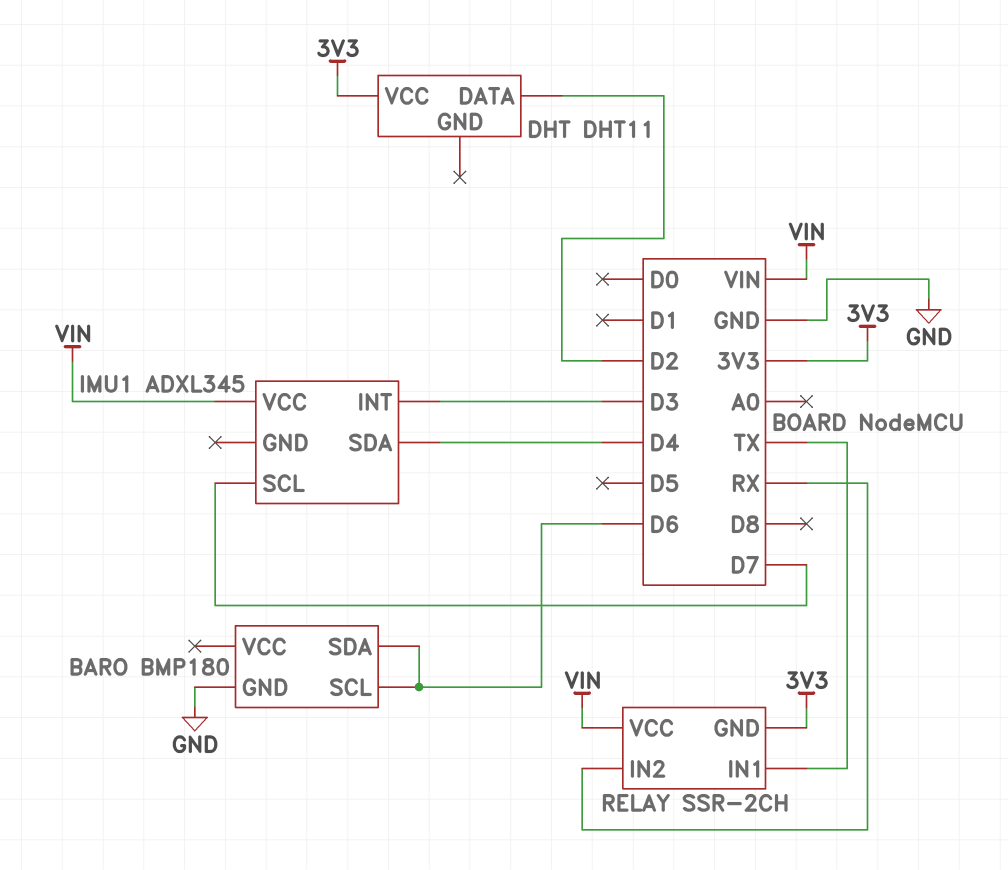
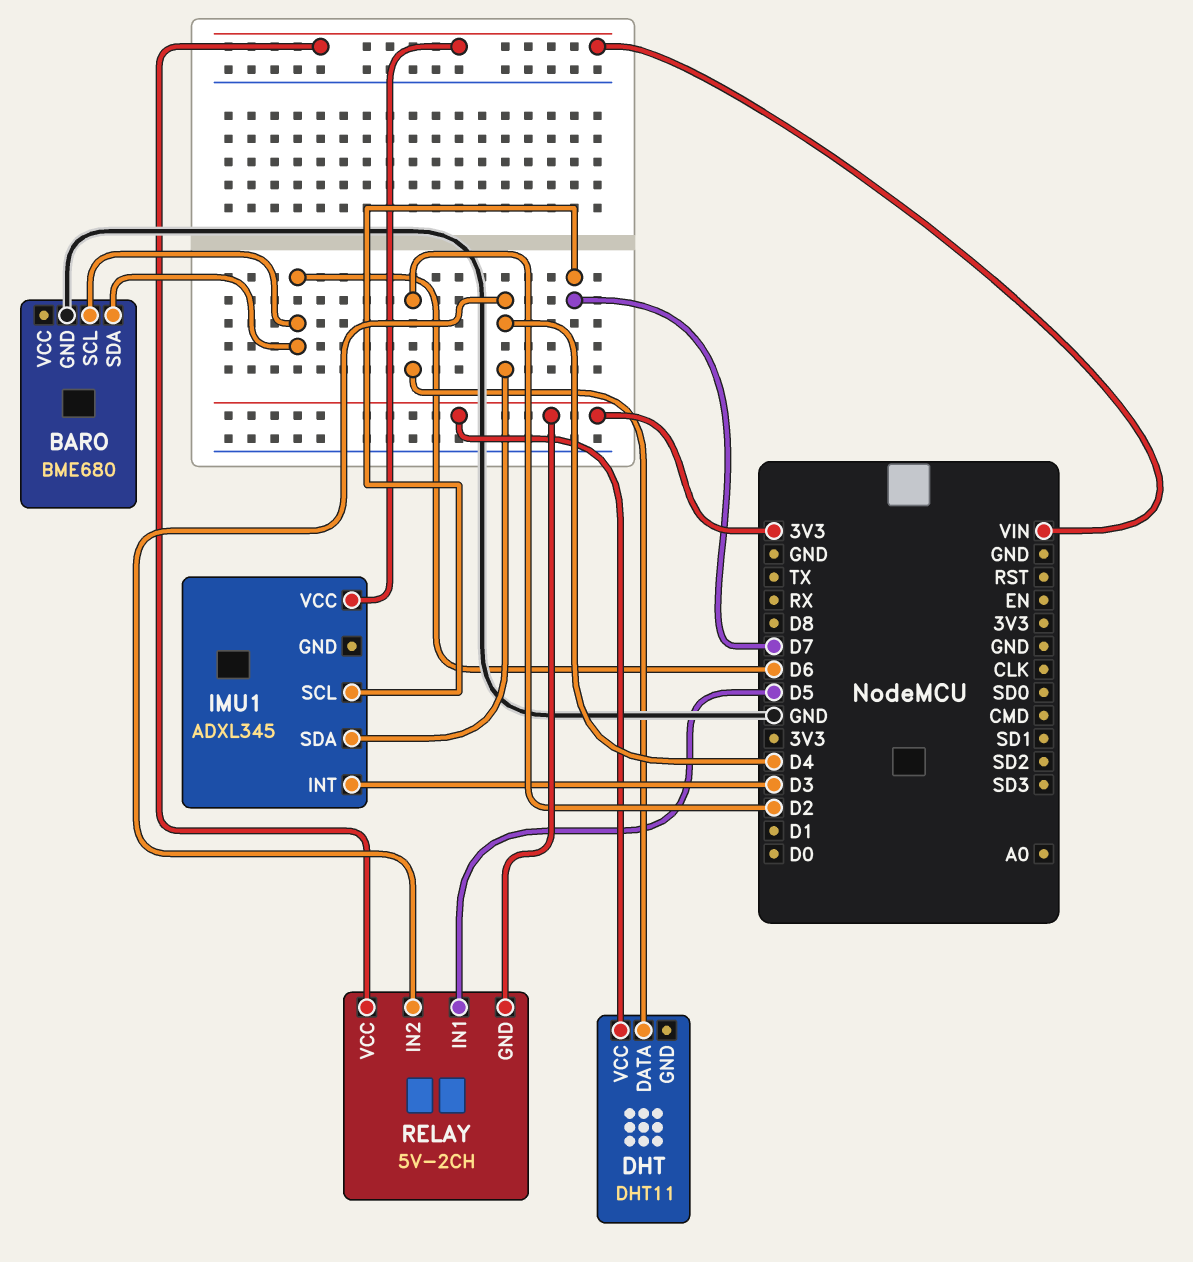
BARO: BMP180 -> BME680
RELAY: SSR-2CH -> 5V-2CH
RELAY pin IN1: TX -> D5
RELAY pin IN2: RX -> D4

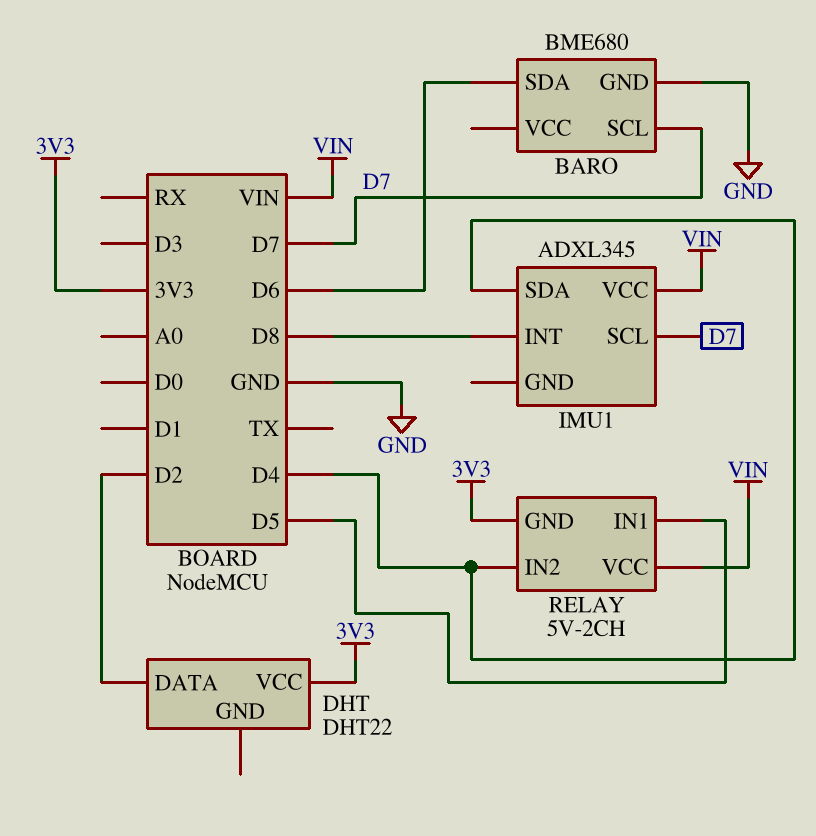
BARO pin SCL: D6 -> D7
DHT: DHT11 -> DHT22
IMU1 pin INT: D3 -> D8

